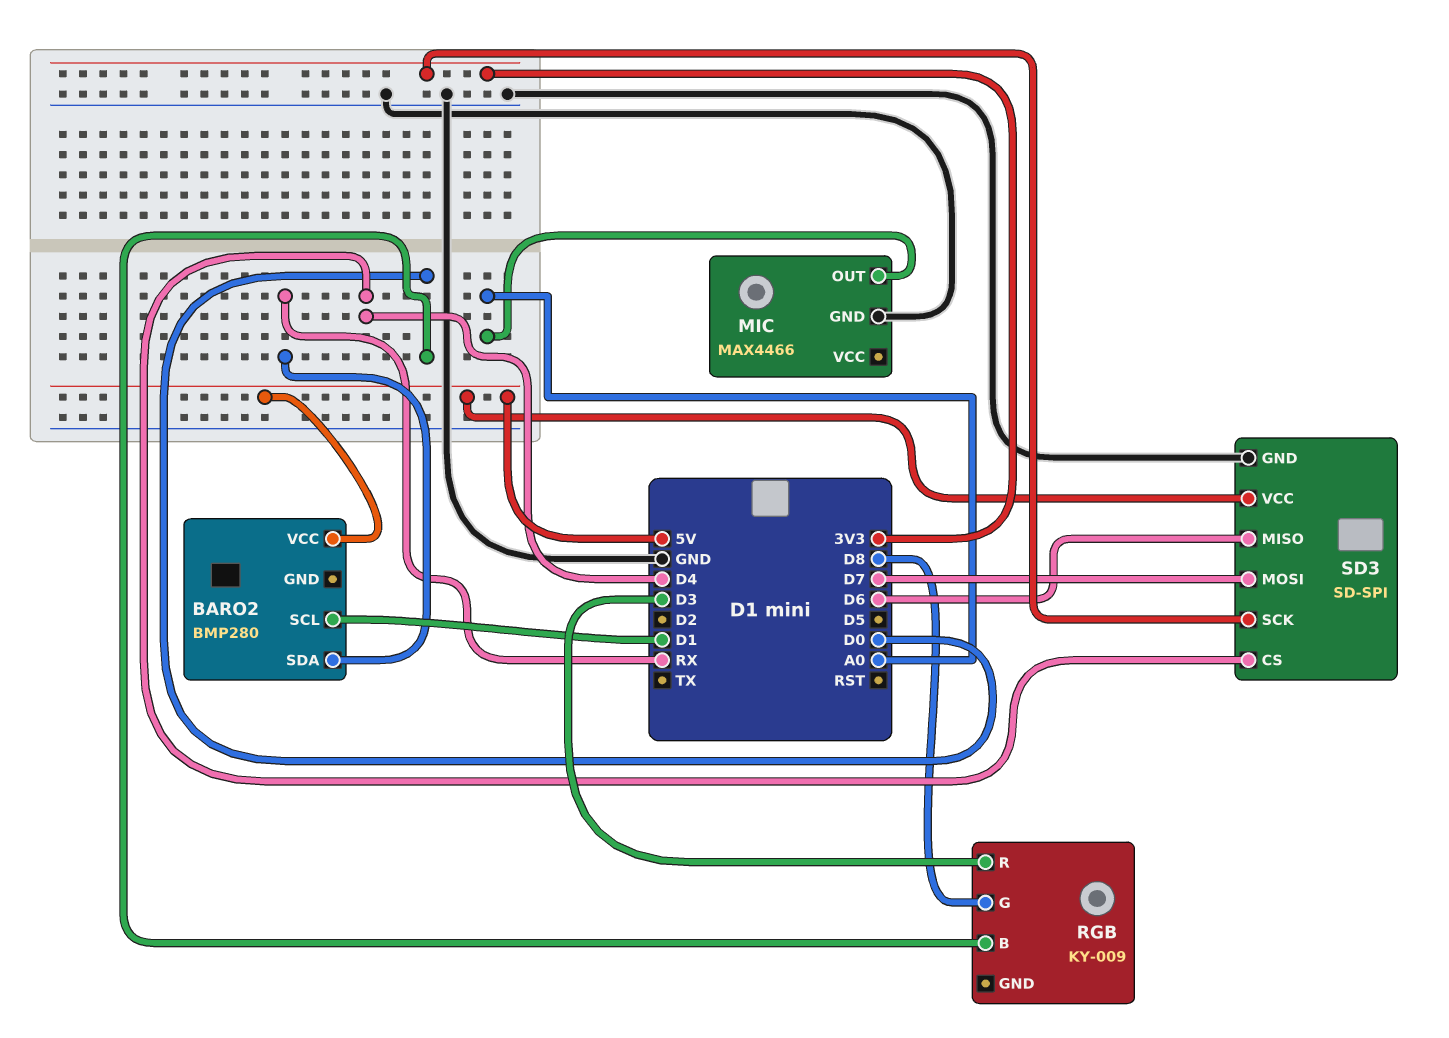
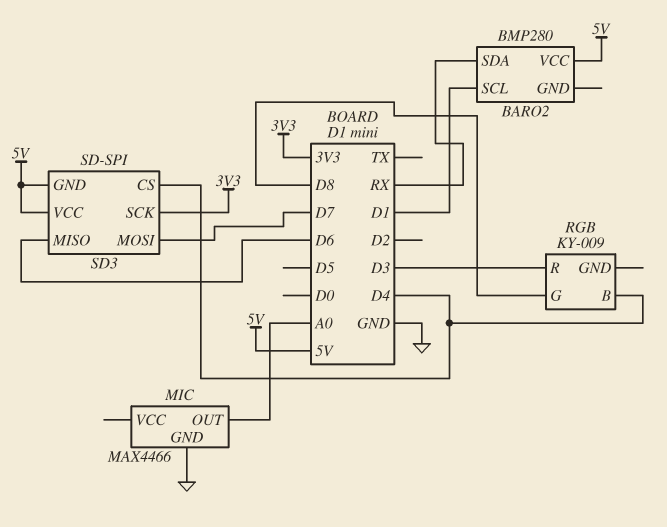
RGB pin B: D0 -> D4
SD3 pin GND: GND -> 5V

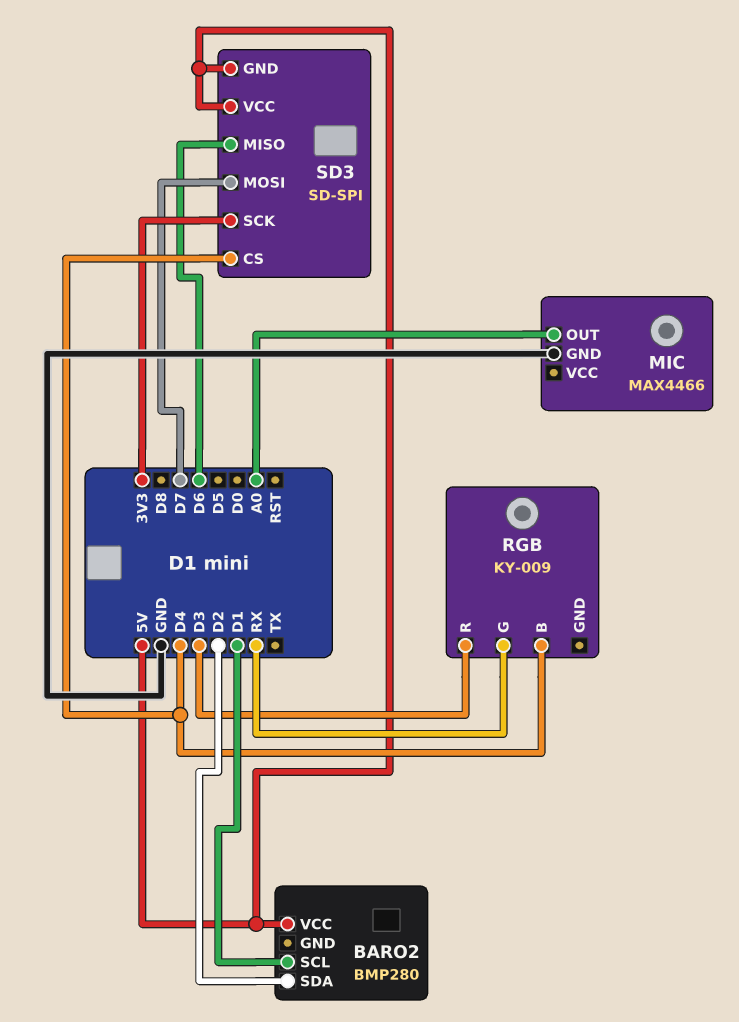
BARO2 pin SDA: RX -> D2
RGB pin G: D8 -> RX

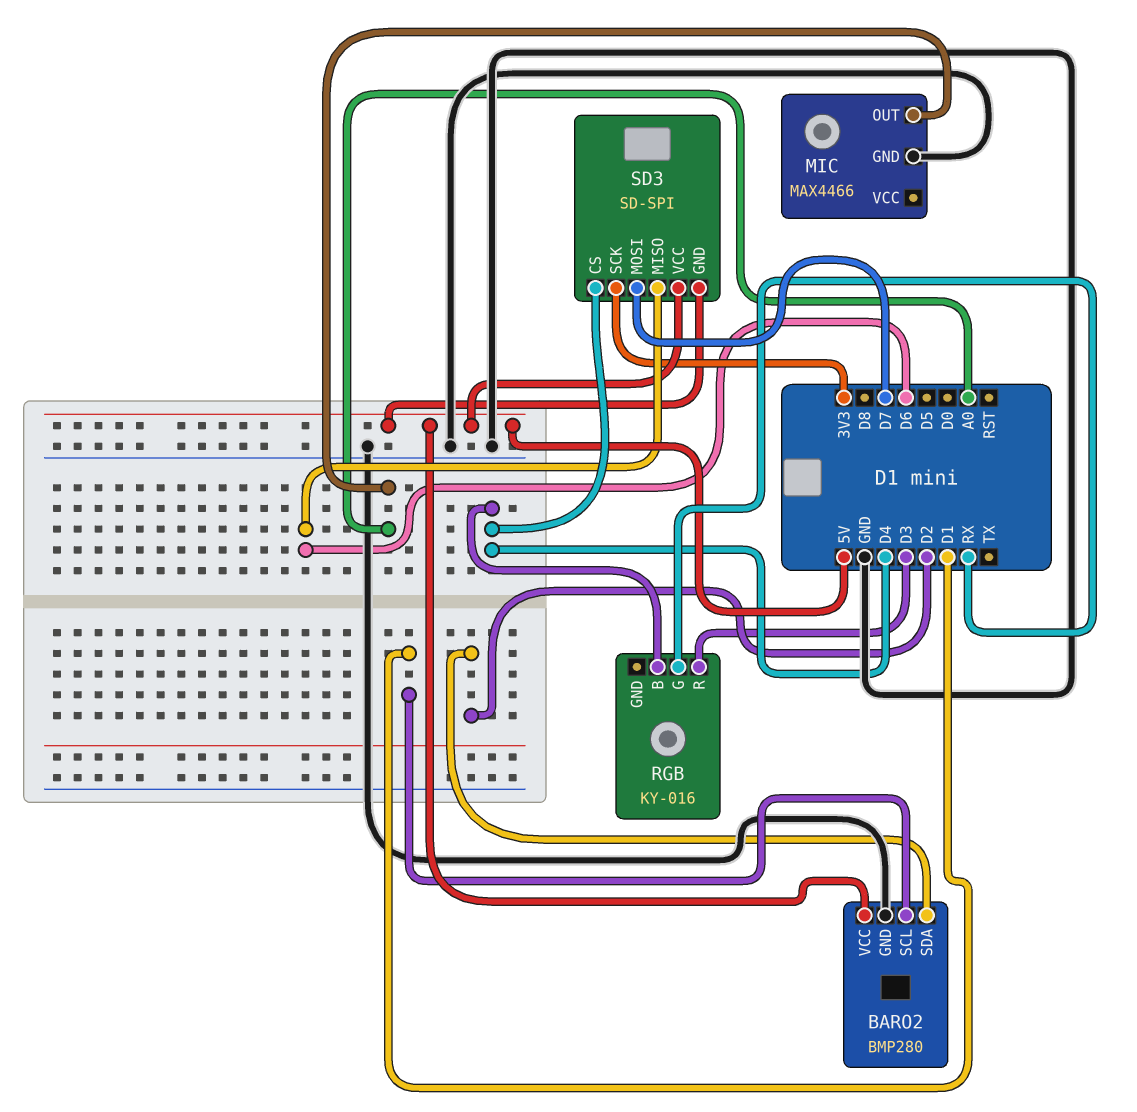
BARO2 pin GND: none -> GND
RGB: KY-009 -> KY-016

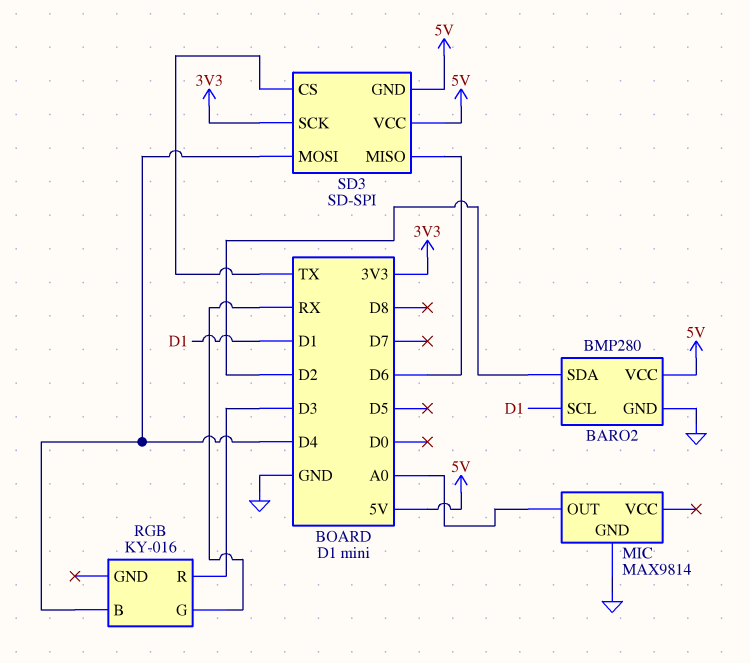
MIC: MAX4466 -> MAX9814
SD3 pin CS: D4 -> TX
SD3 pin MOSI: D7 -> D4

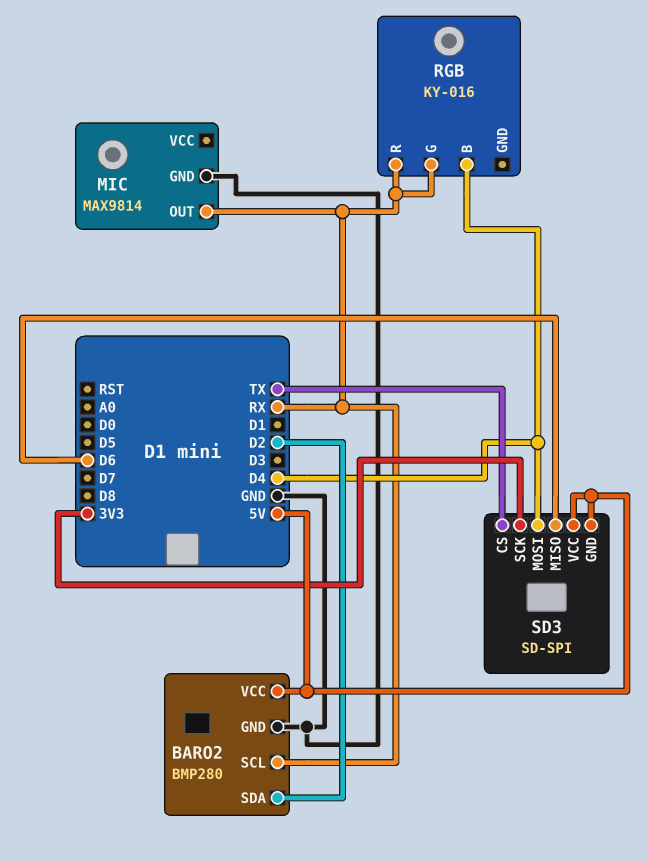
BARO2 pin SCL: D1 -> RX
MIC pin OUT: A0 -> RX
RGB pin R: D3 -> RX

